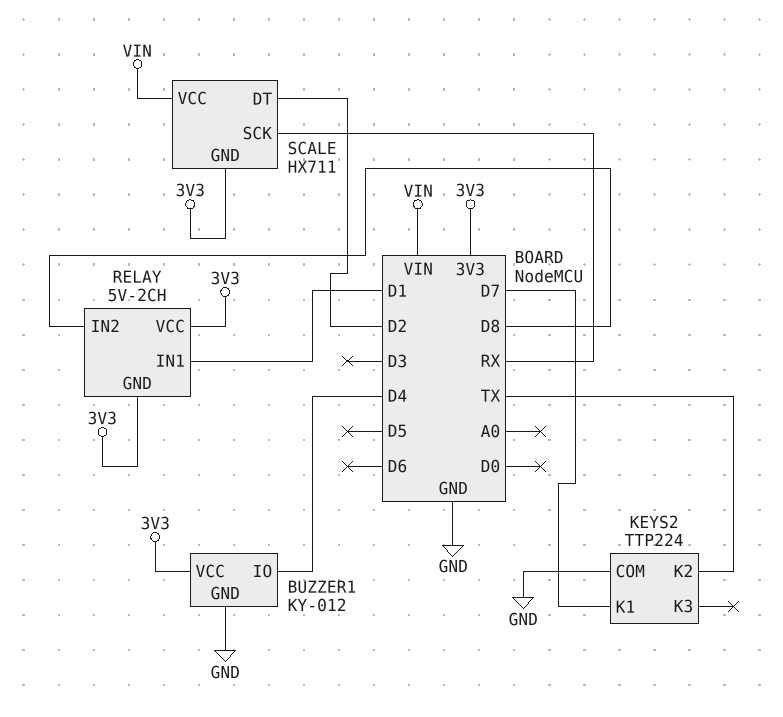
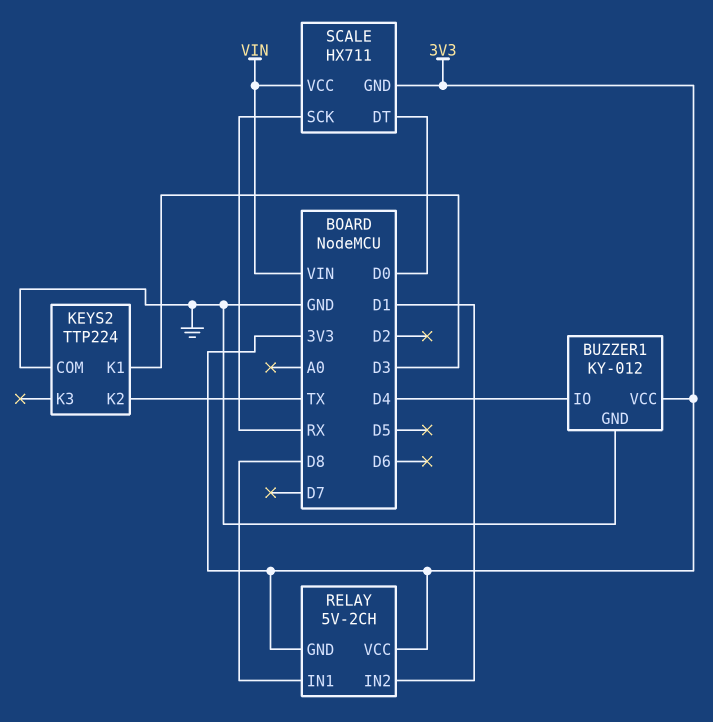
KEYS2 pin K1: D7 -> D3
RELAY pin IN1: D1 -> D8
RELAY pin IN2: D8 -> D1
SCALE pin DT: D2 -> D0

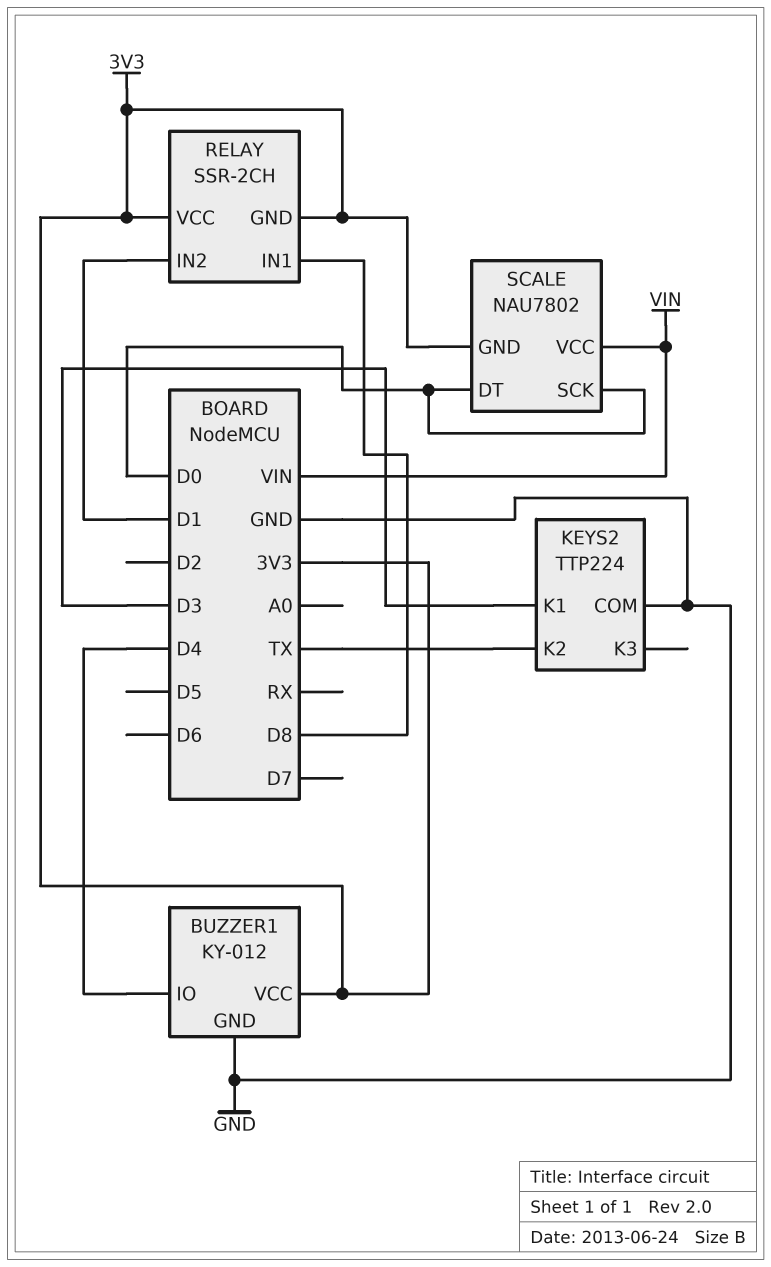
RELAY: 5V-2CH -> SSR-2CH
SCALE: HX711 -> NAU7802
SCALE pin SCK: RX -> D0

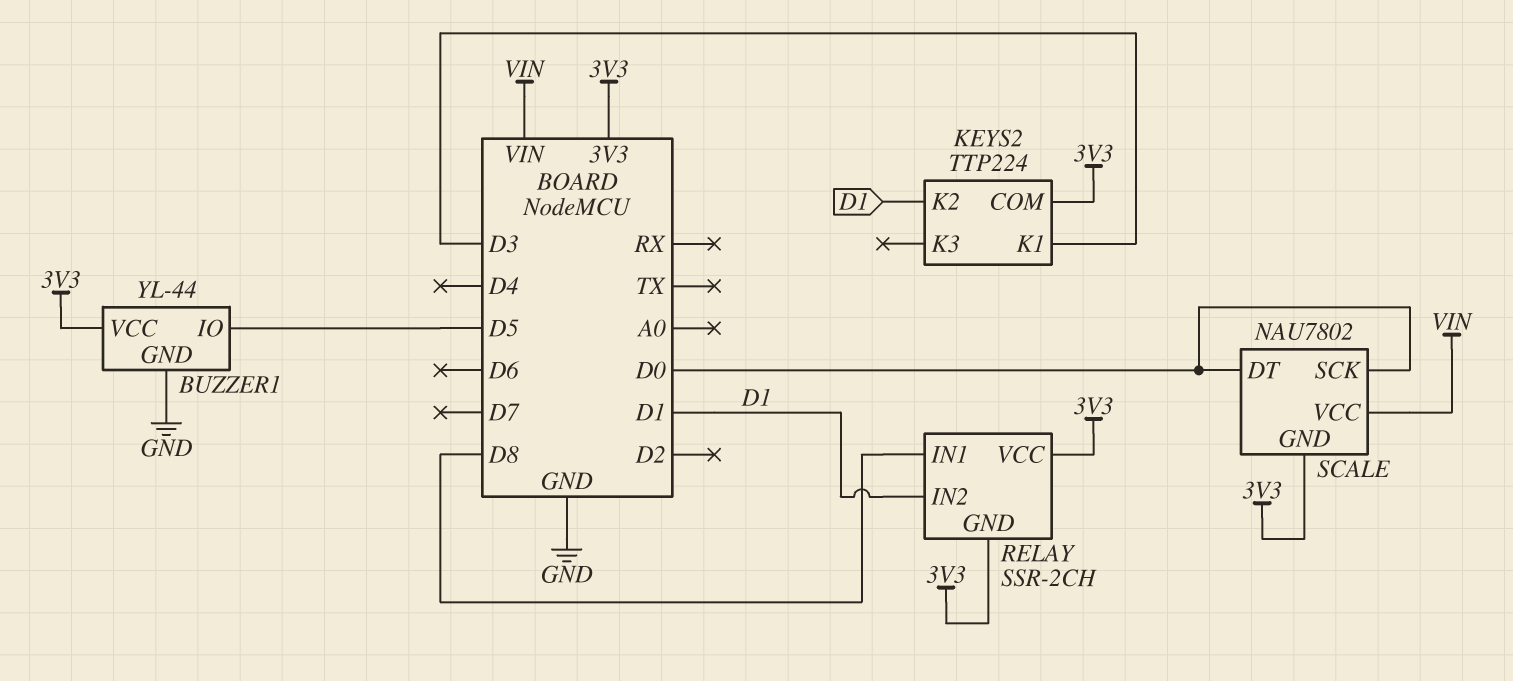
BUZZER1: KY-012 -> YL-44
BUZZER1 pin IO: D4 -> D5
KEYS2 pin COM: GND -> 3V3
KEYS2 pin K2: TX -> D1

